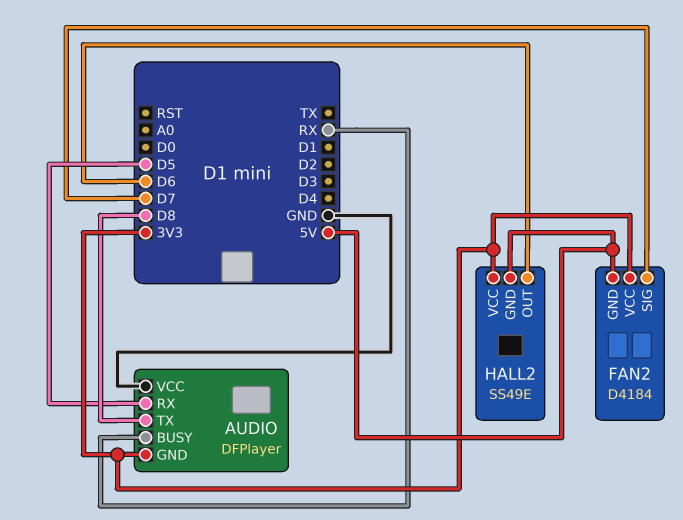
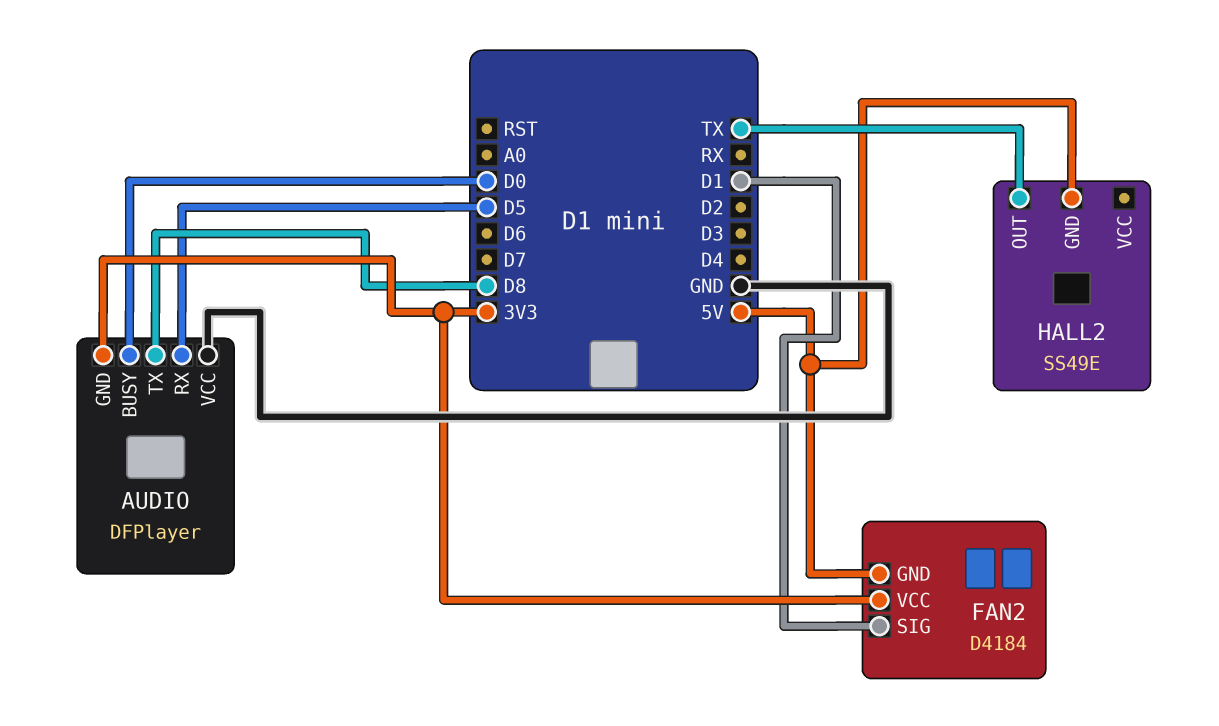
AUDIO pin BUSY: RX -> D0
FAN2 pin SIG: D7 -> D1
HALL2 pin OUT: D6 -> TX
HALL2 pin VCC: 3V3 -> none

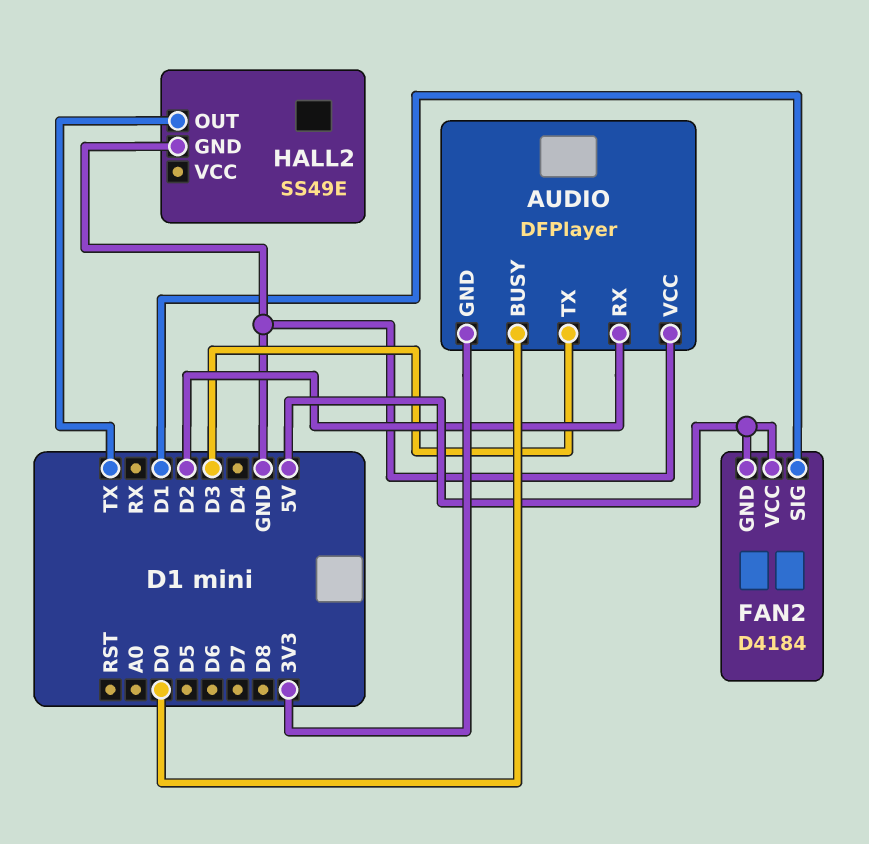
AUDIO pin RX: D5 -> D2
AUDIO pin TX: D8 -> D3
FAN2 pin VCC: 3V3 -> 5V
HALL2 pin GND: 5V -> GND

